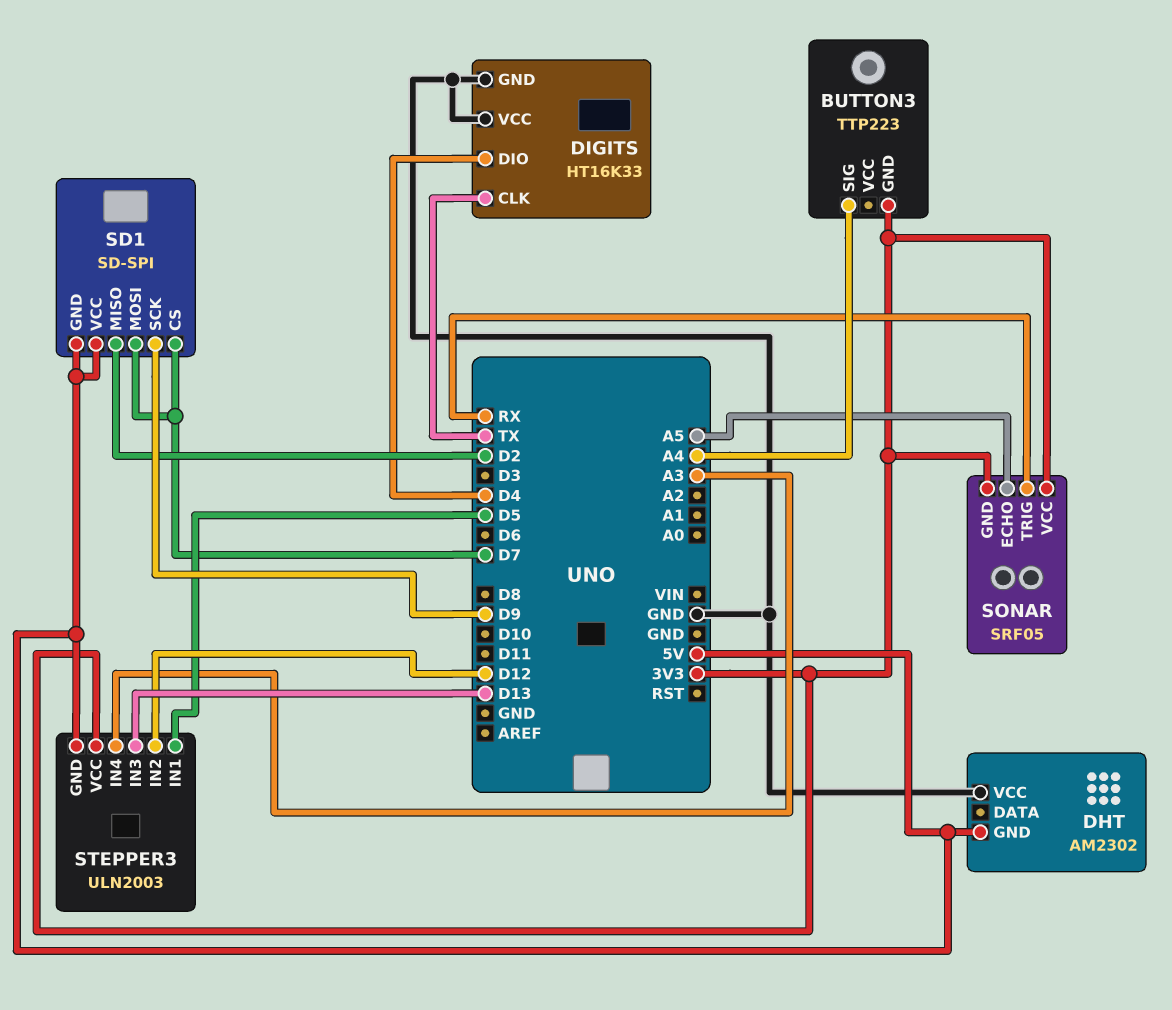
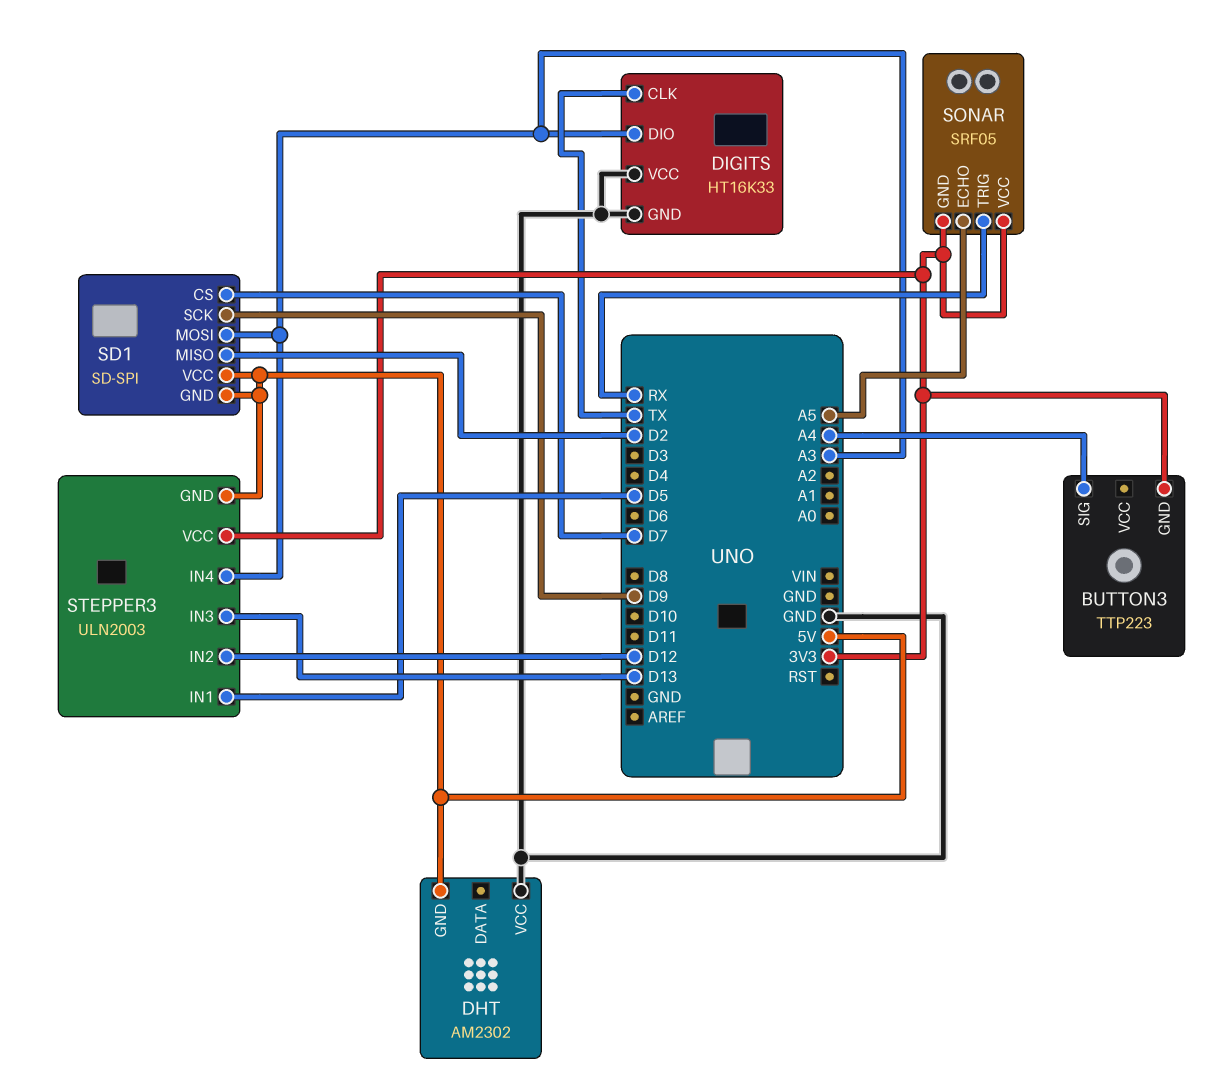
DIGITS pin DIO: D4 -> A3
SD1 pin MOSI: D7 -> A3

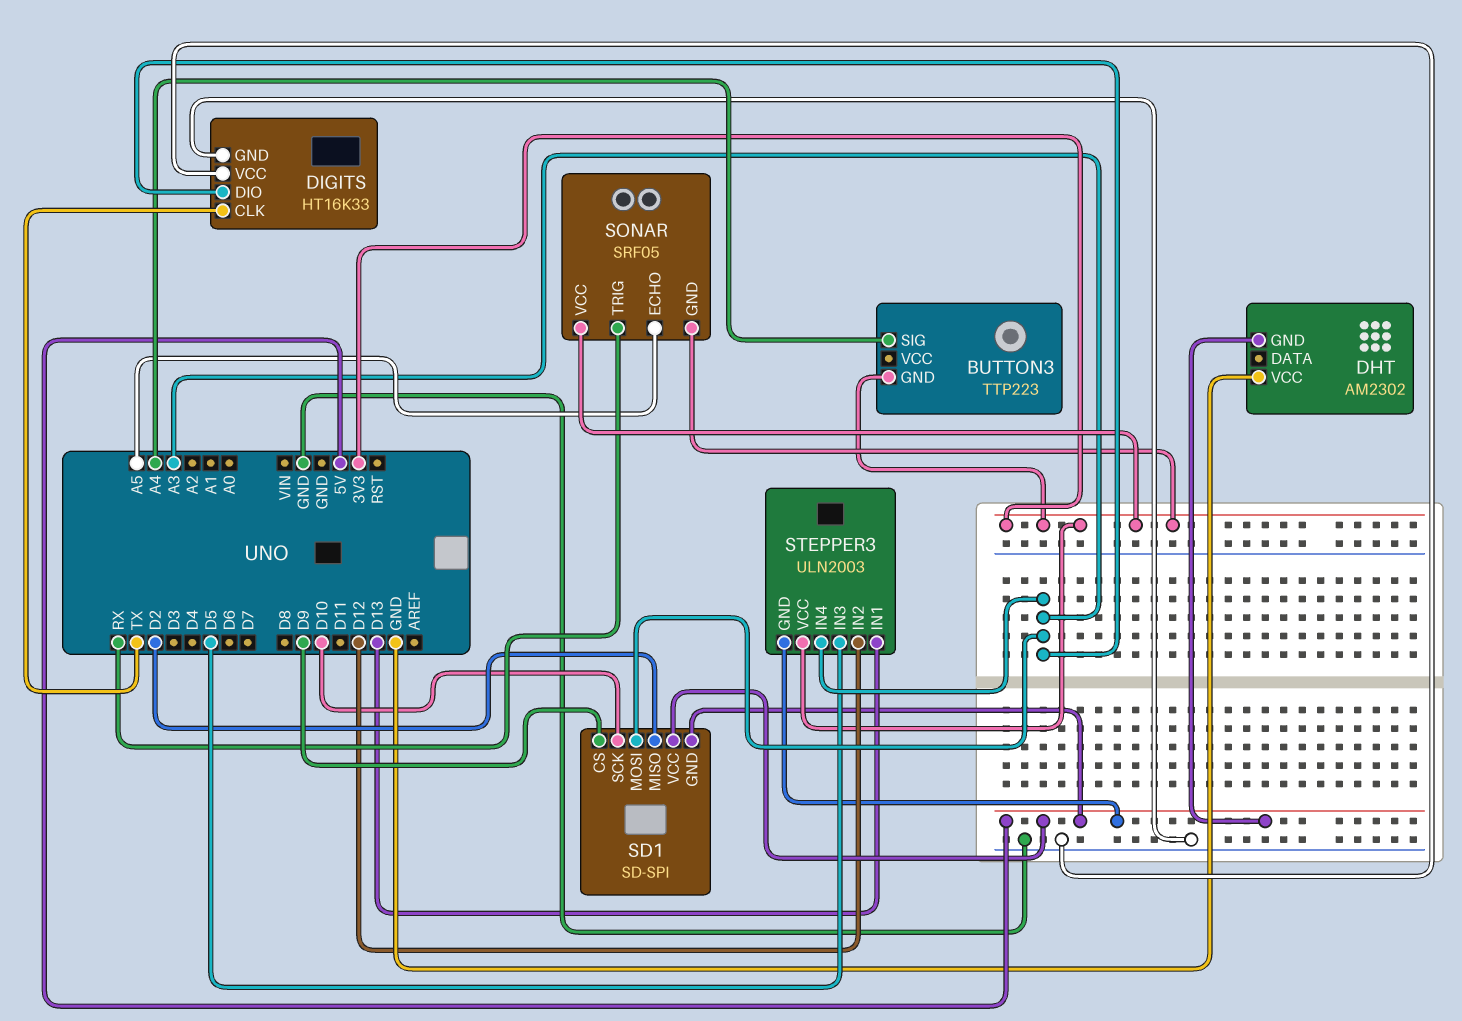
SD1 pin CS: D7 -> D9
SD1 pin SCK: D9 -> D10
STEPPER3 pin IN1: D5 -> D13
STEPPER3 pin IN3: D13 -> D5

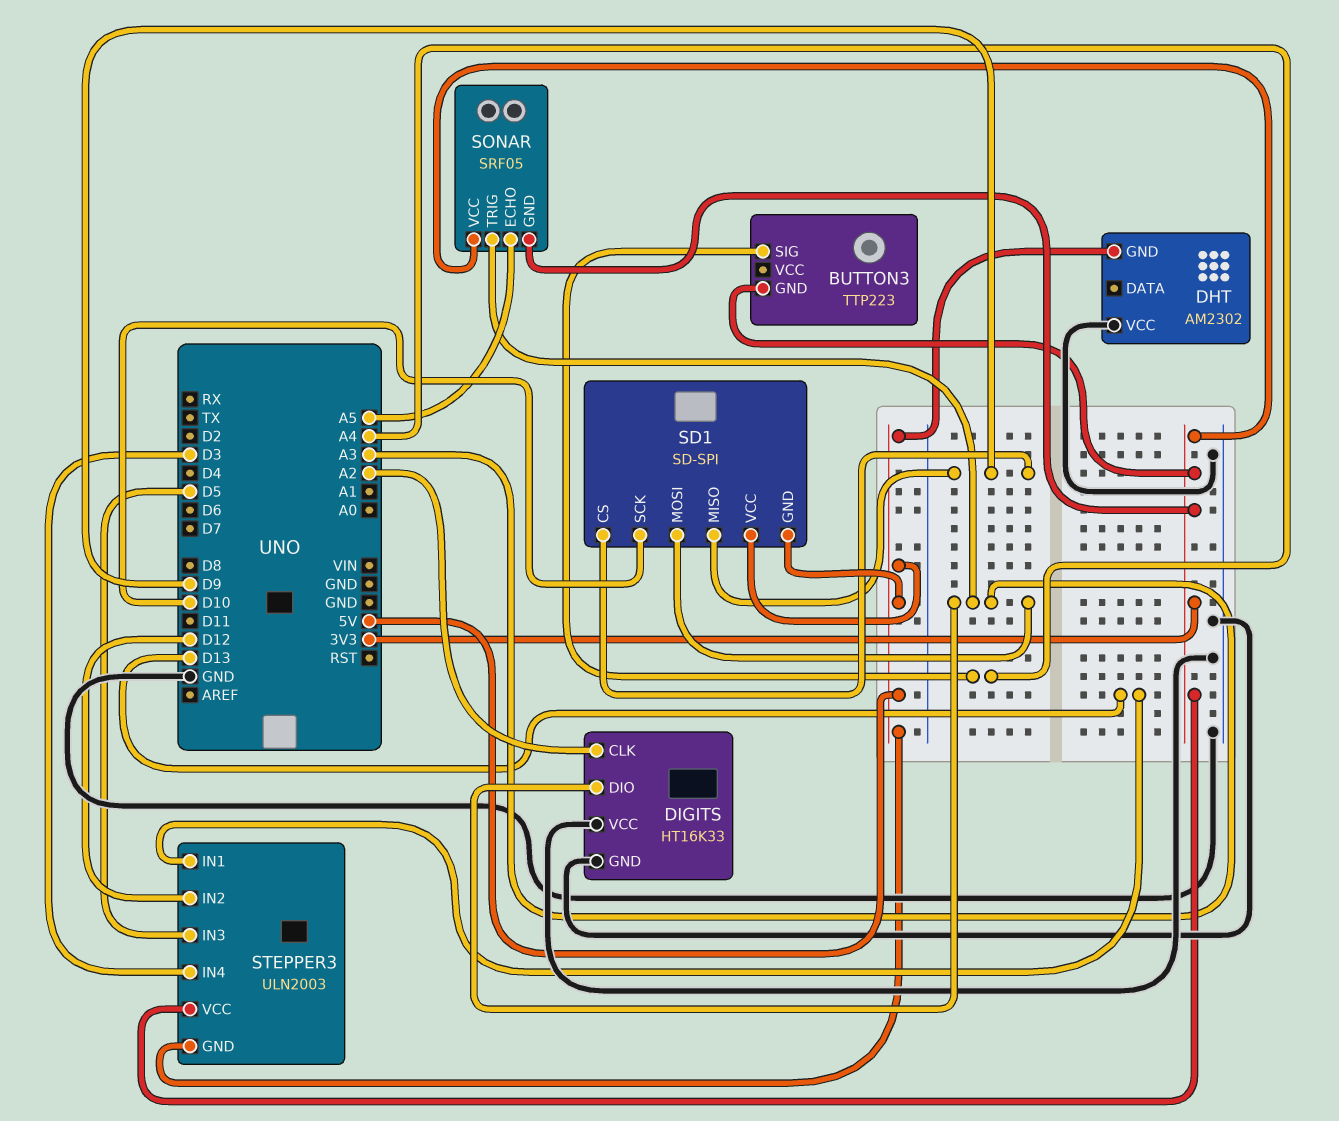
DIGITS pin CLK: TX -> A2
SD1 pin MISO: D2 -> D9
SONAR pin TRIG: RX -> A3
STEPPER3 pin IN4: A3 -> D3

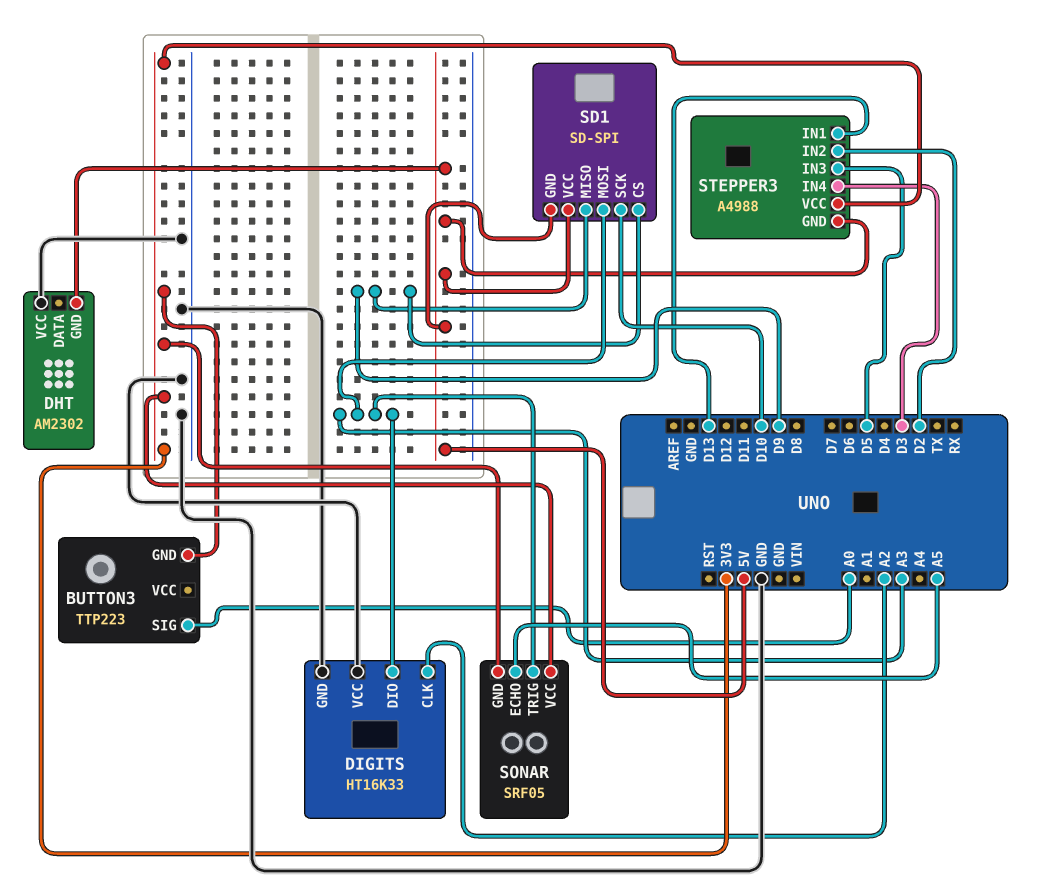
BUTTON3 pin SIG: A4 -> A0
STEPPER3: ULN2003 -> A4988
STEPPER3 pin IN2: D12 -> D2

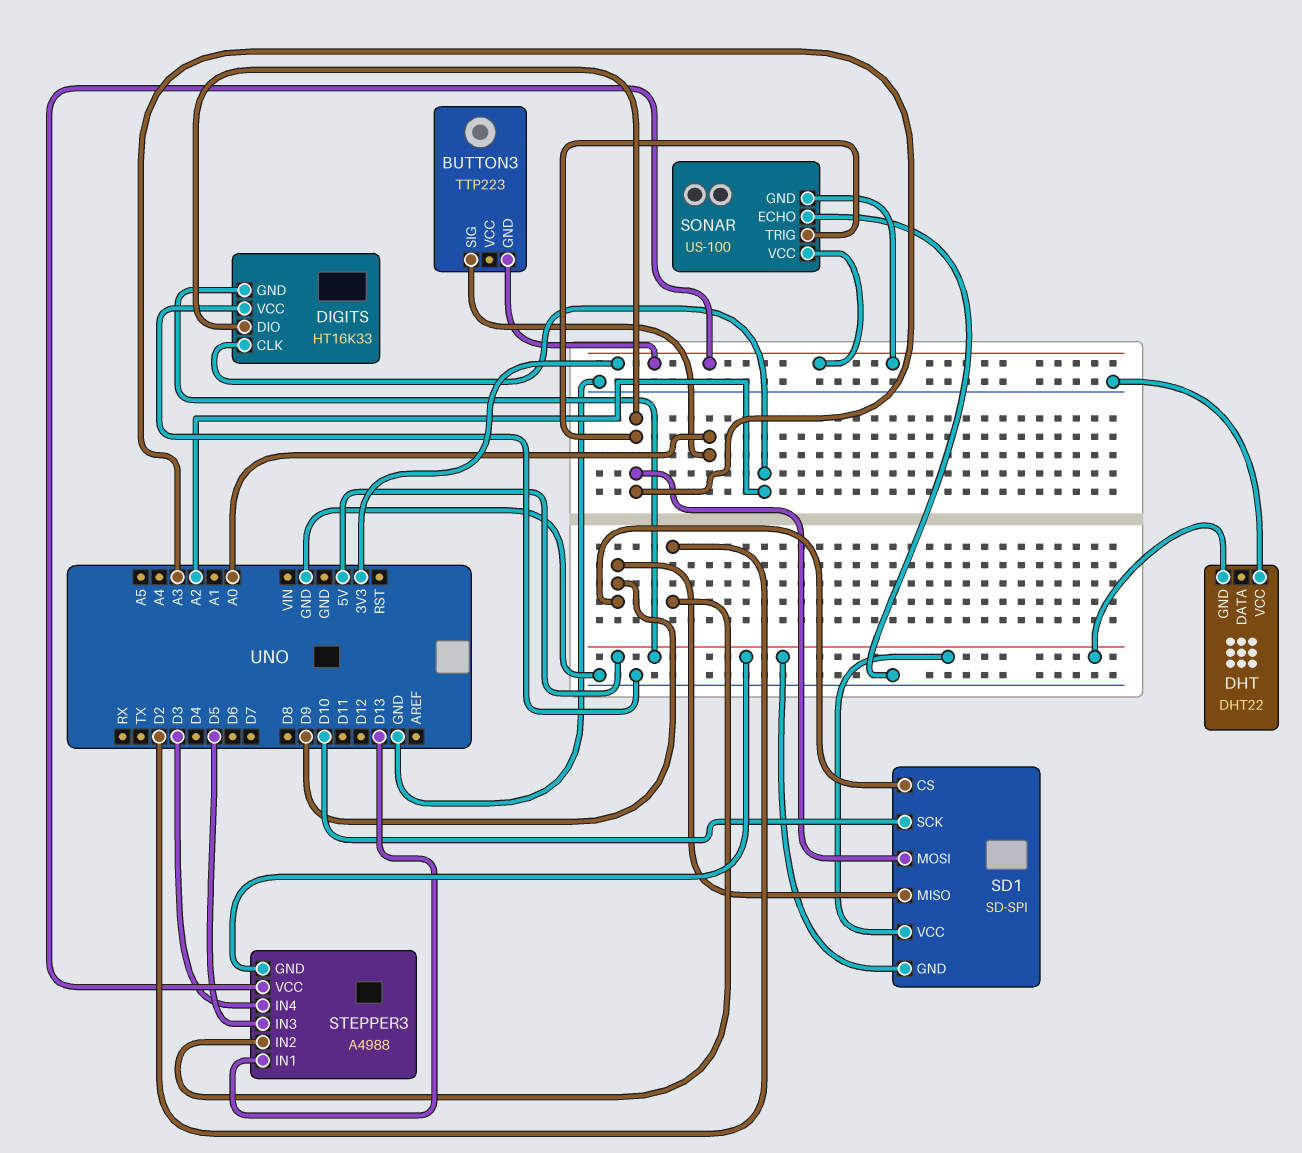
DHT: AM2302 -> DHT22
DIGITS pin GND: GND -> 5V
SONAR: SRF05 -> US-100
SONAR pin ECHO: A5 -> GND

